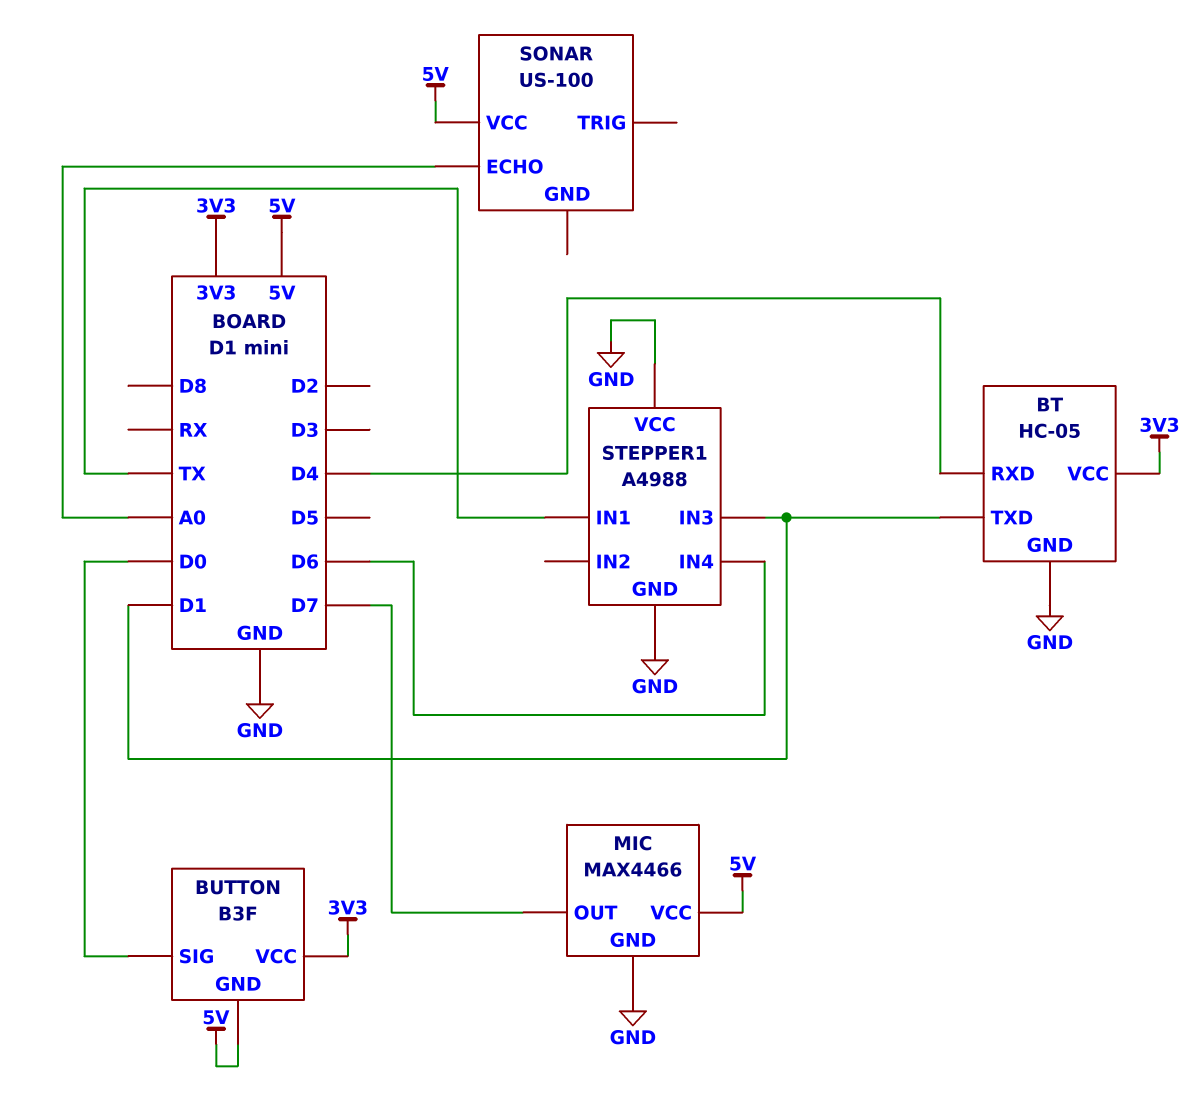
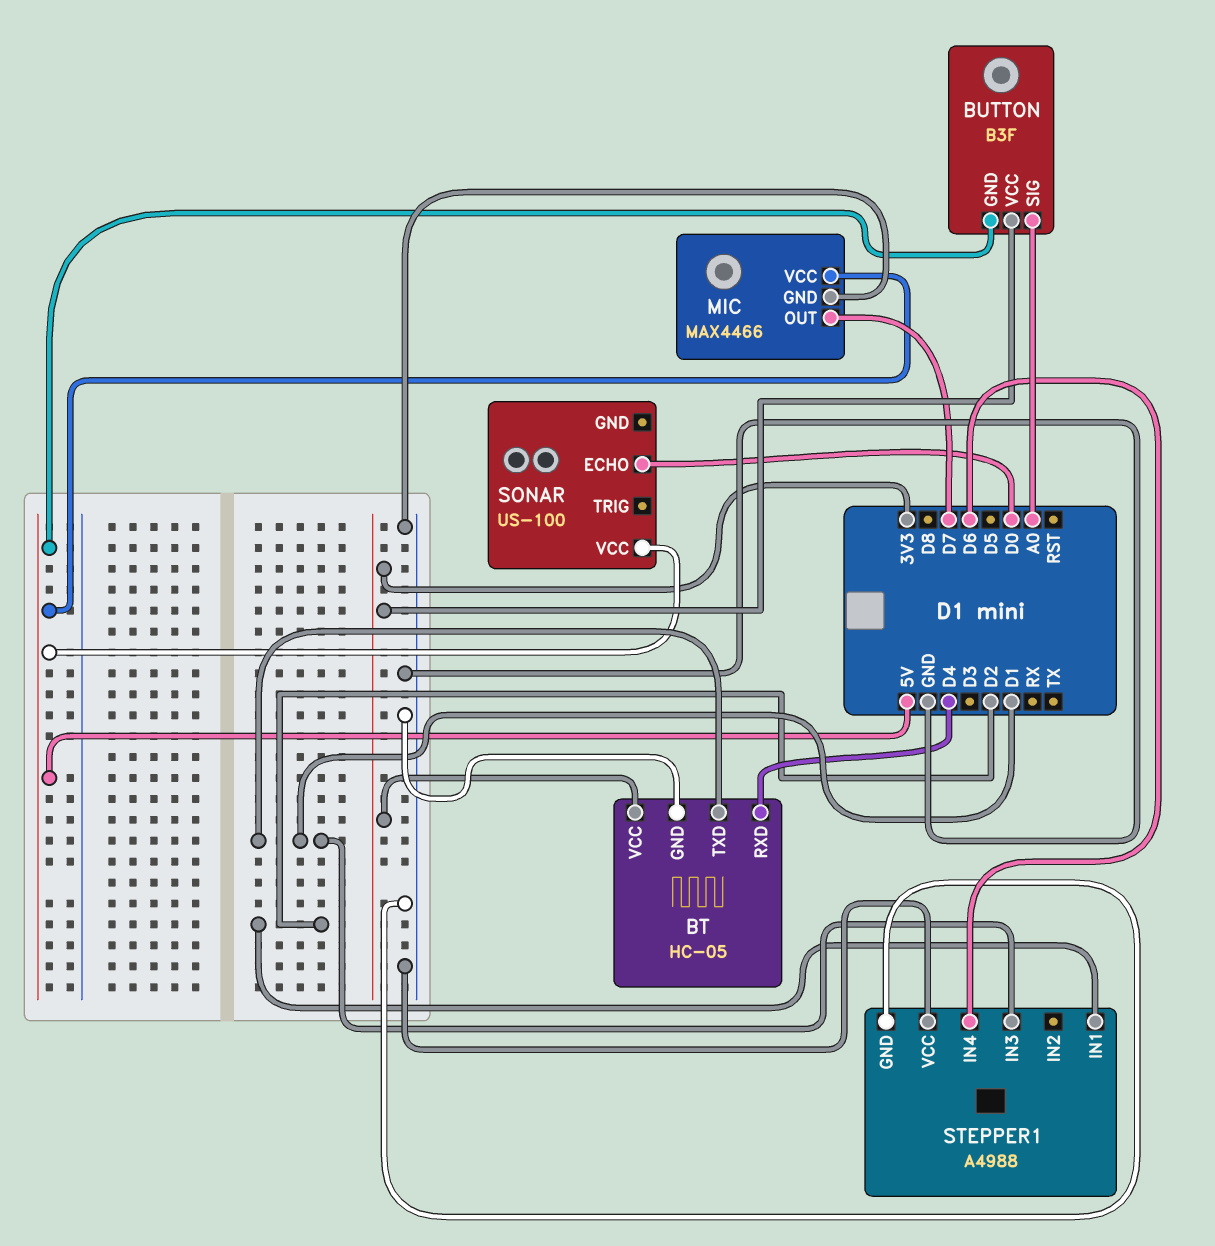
BUTTON pin SIG: D0 -> A0
SONAR pin ECHO: A0 -> D0
STEPPER1 pin IN1: TX -> D2

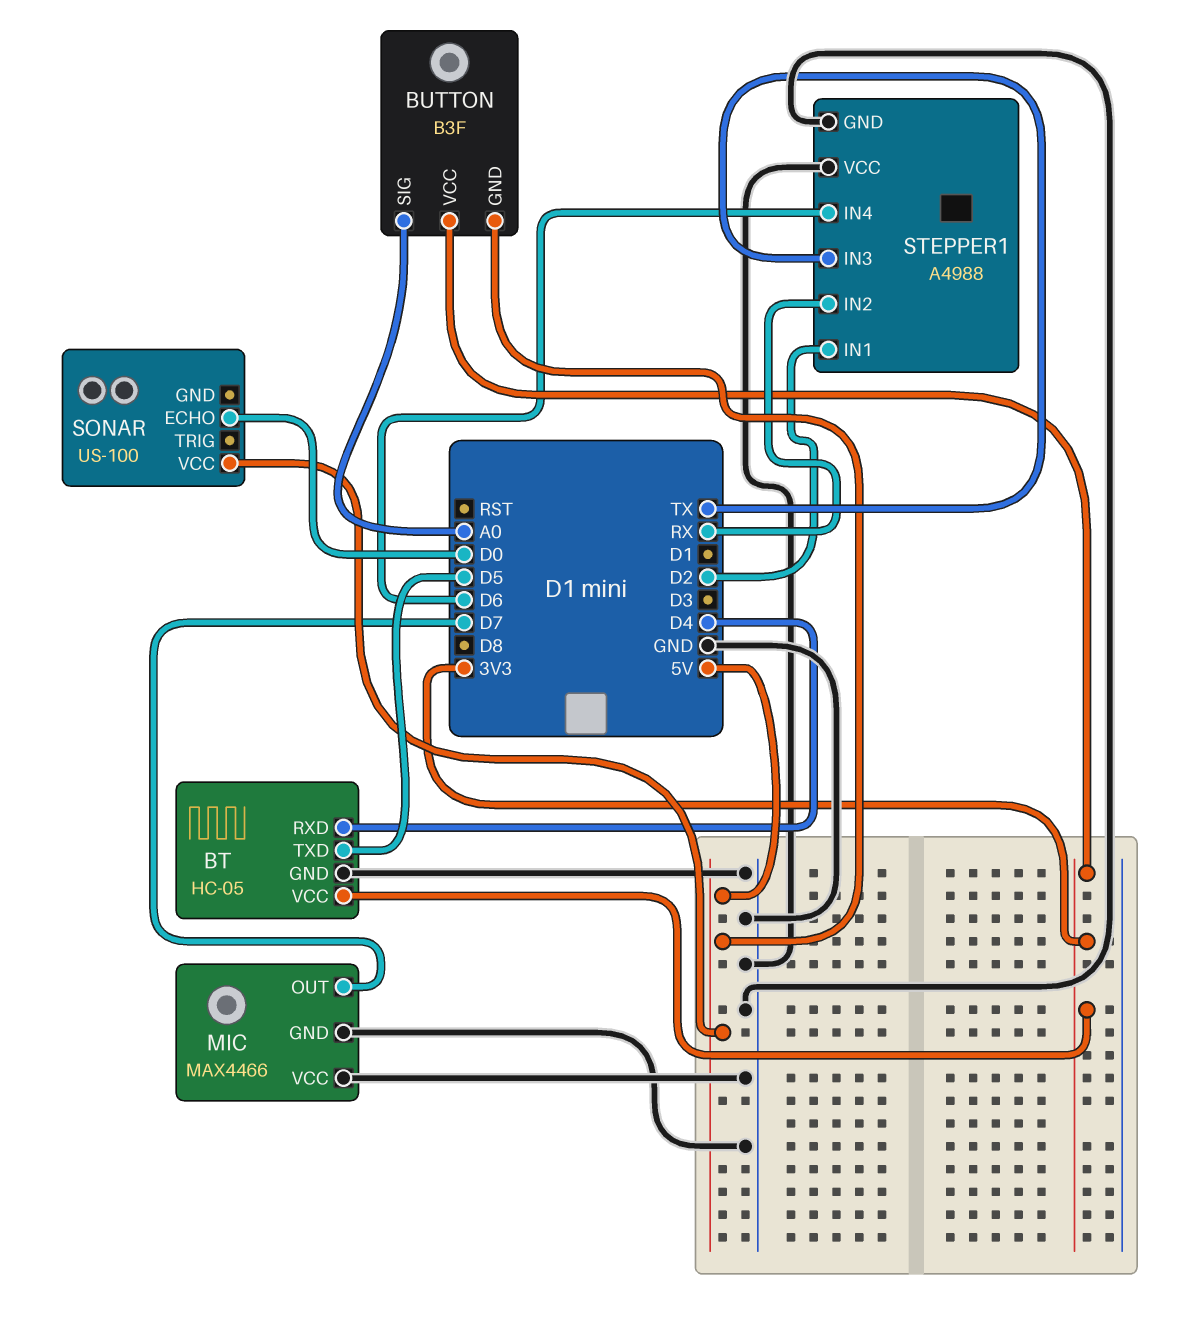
BT pin TXD: D1 -> D5
MIC pin VCC: 5V -> GND
STEPPER1 pin IN2: none -> RX
STEPPER1 pin IN3: D1 -> TX

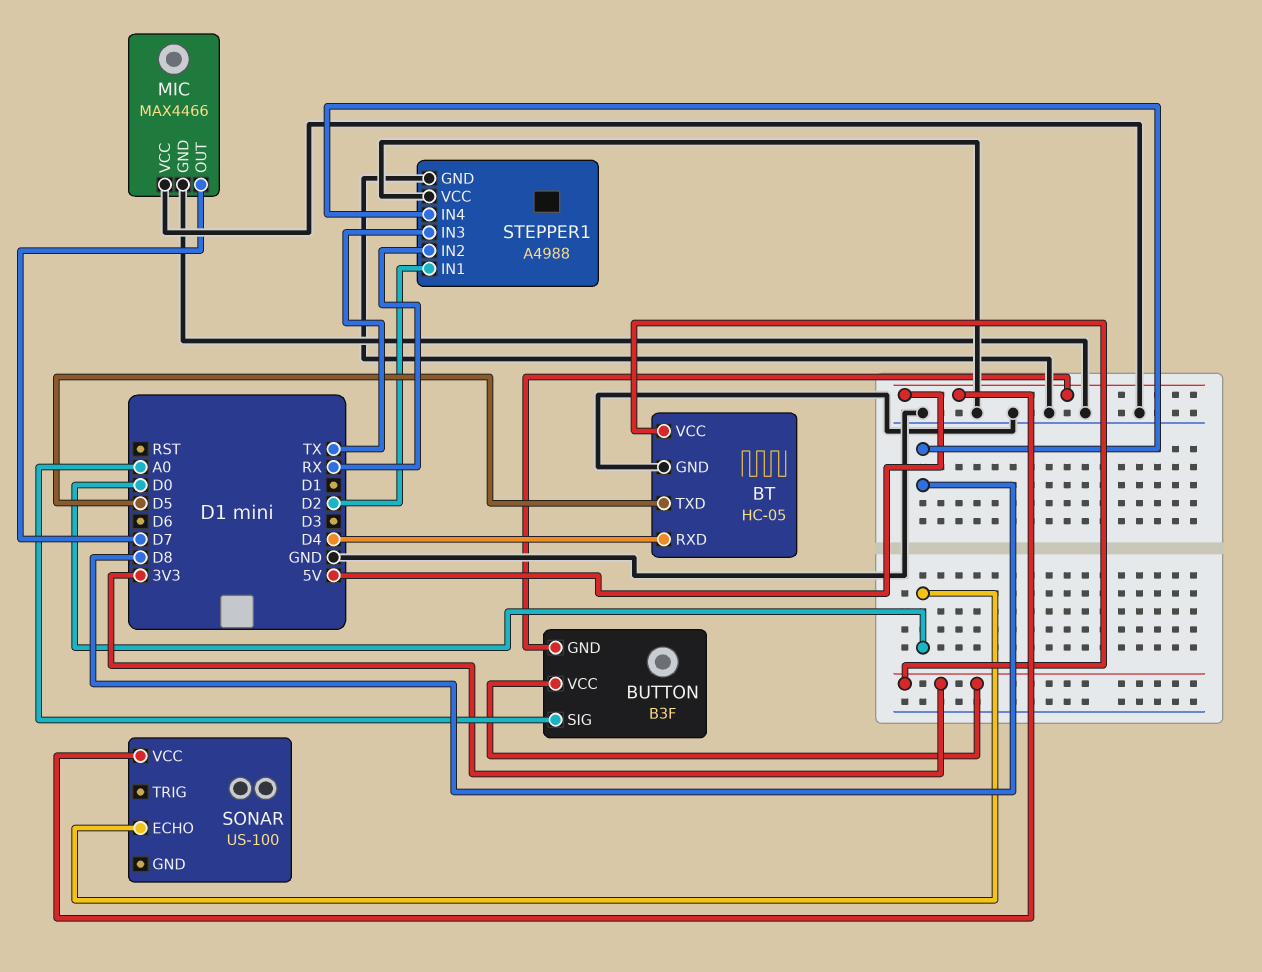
STEPPER1 pin IN4: D6 -> D8

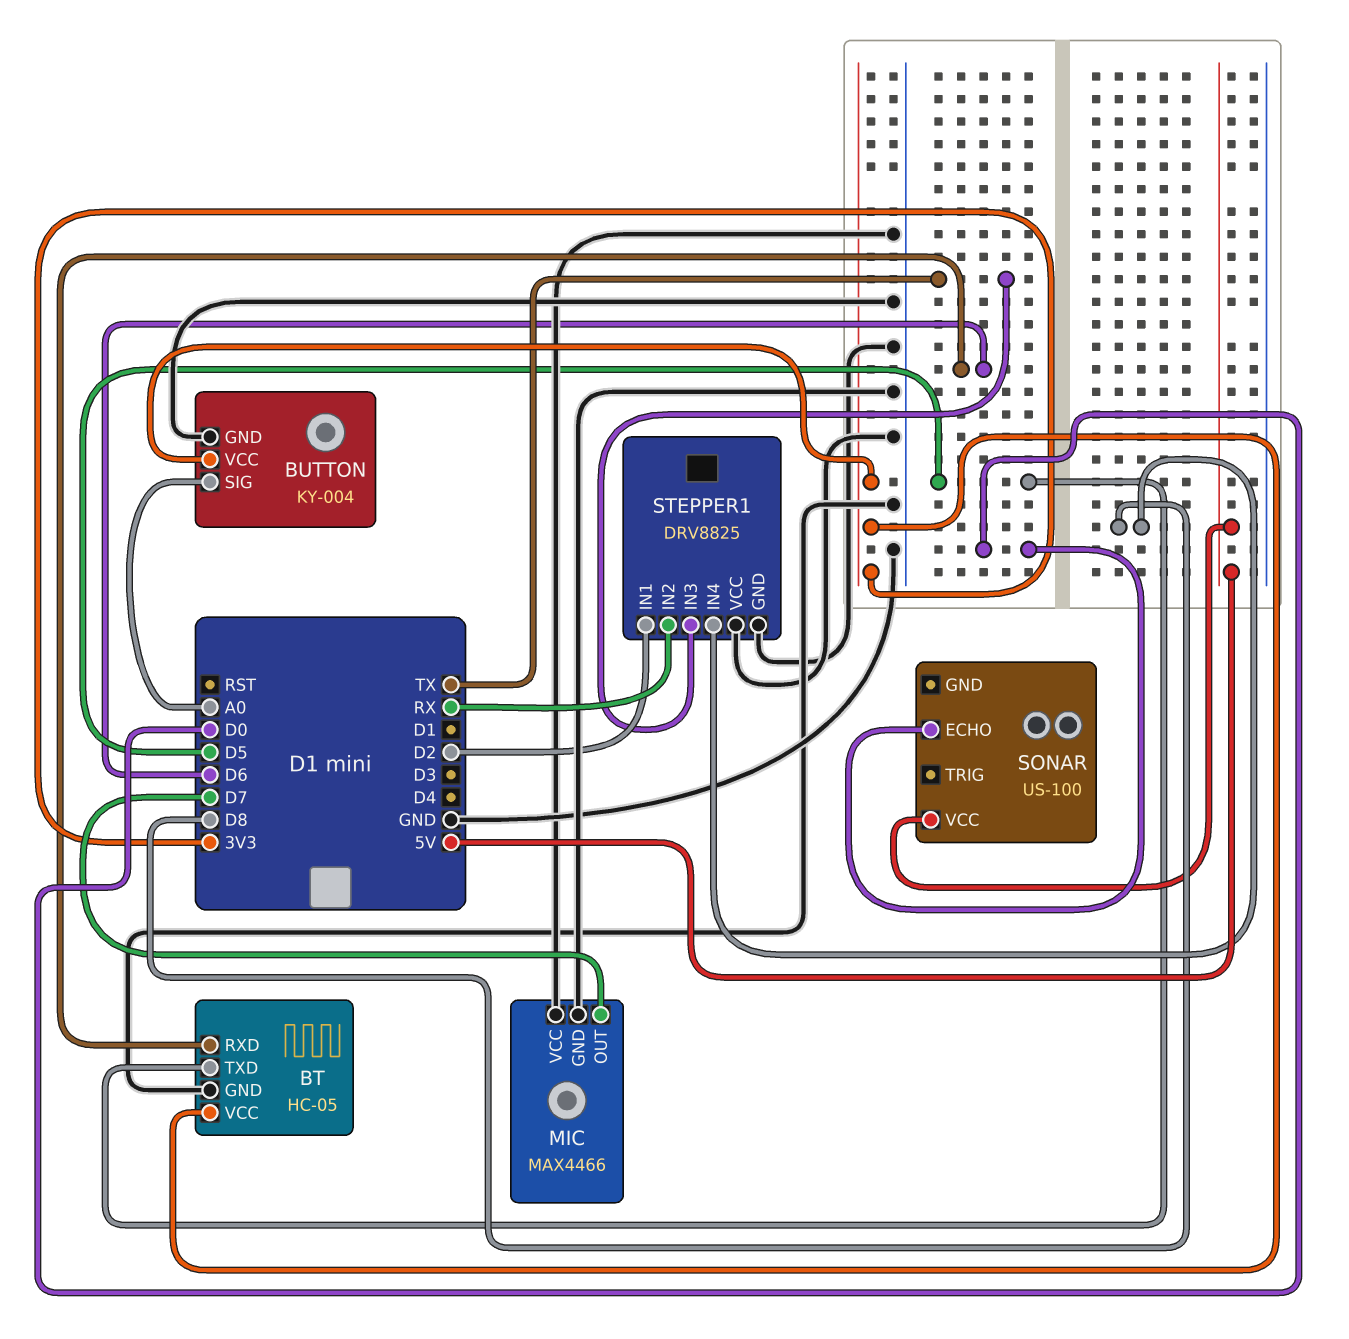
BT pin RXD: D4 -> D6
BUTTON: B3F -> KY-004
BUTTON pin GND: 5V -> GND
STEPPER1: A4988 -> DRV8825

